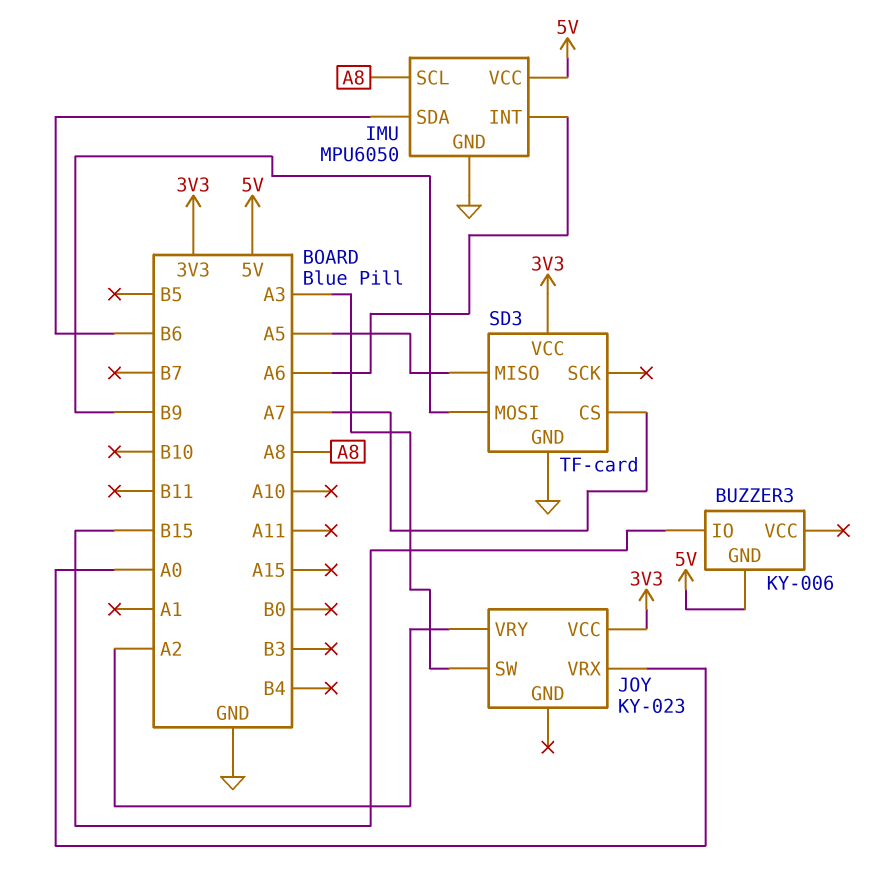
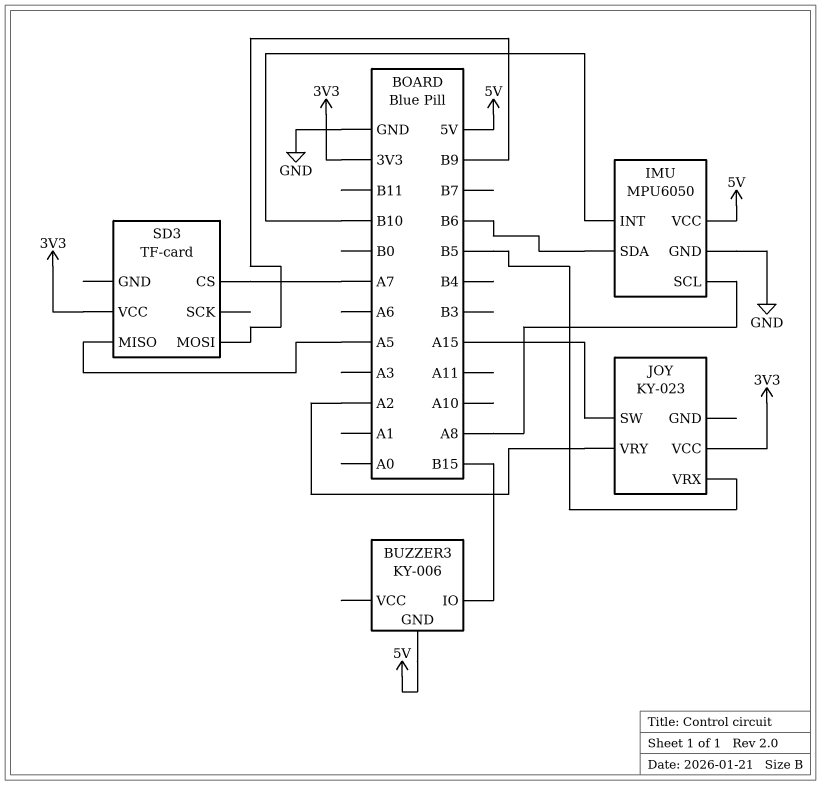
IMU pin INT: A6 -> B10
JOY pin SW: A3 -> A15
JOY pin VRX: A0 -> B5
SD3 pin GND: GND -> none

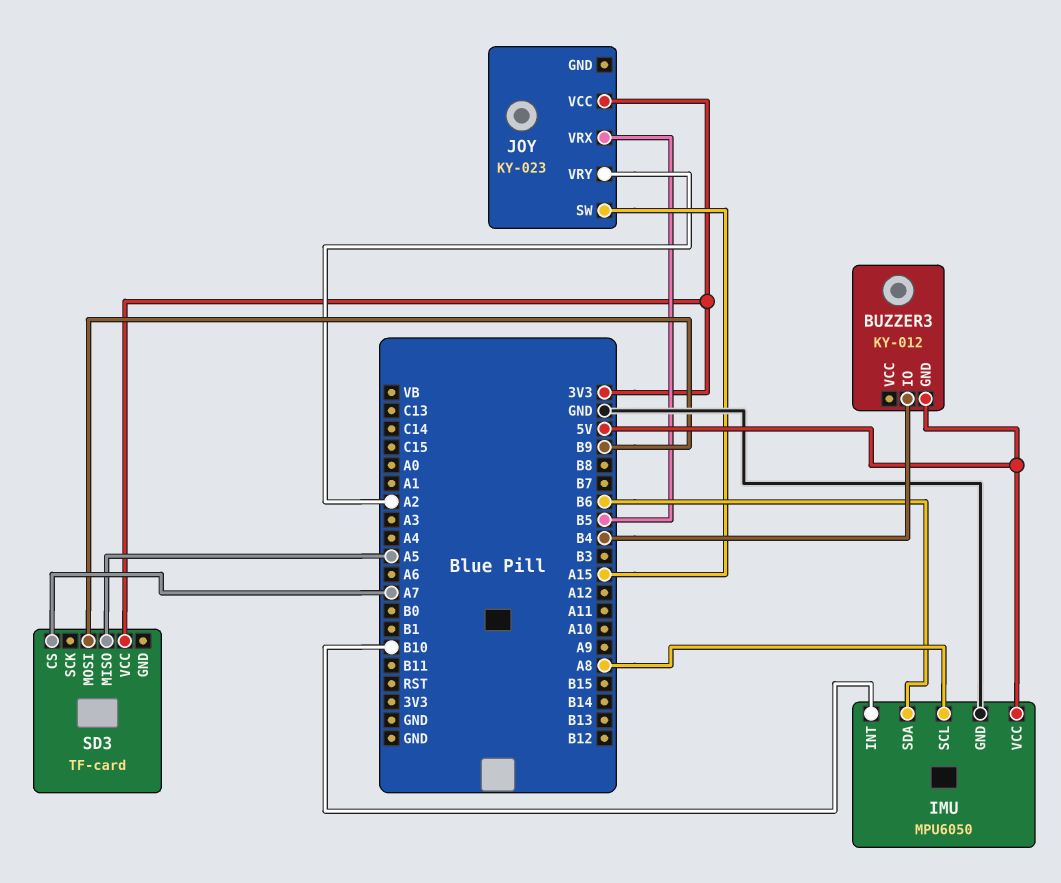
BUZZER3: KY-006 -> KY-012
BUZZER3 pin IO: B15 -> B4

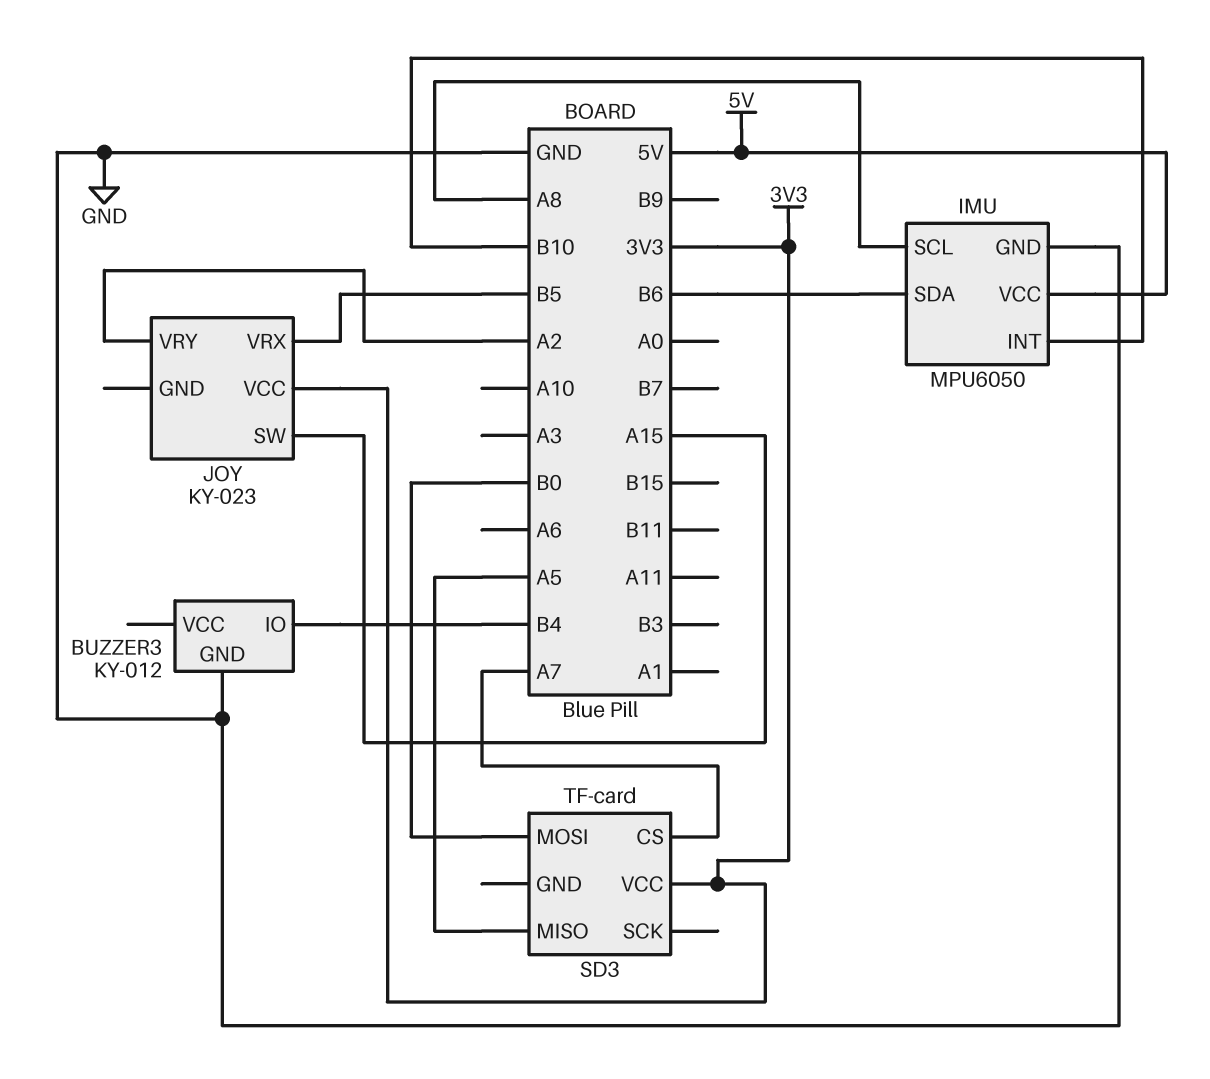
BUZZER3 pin GND: 5V -> GND
SD3 pin MOSI: B9 -> B0

